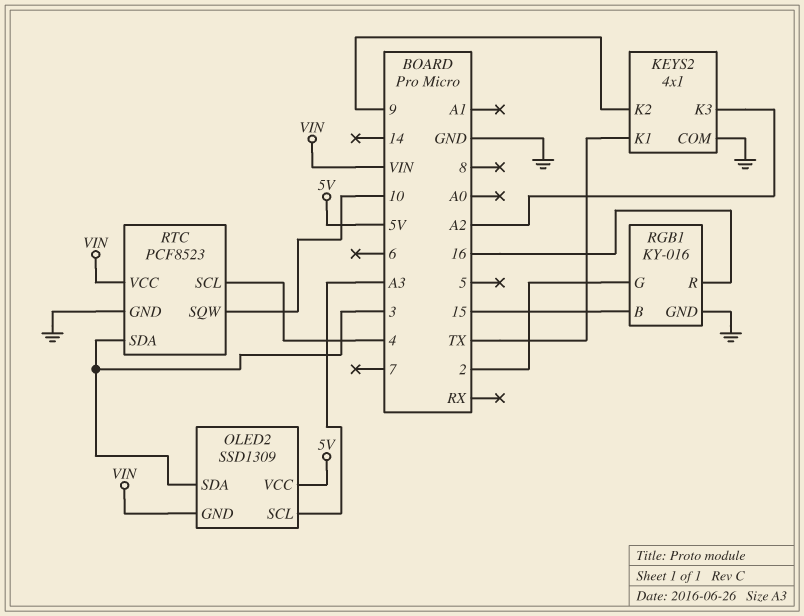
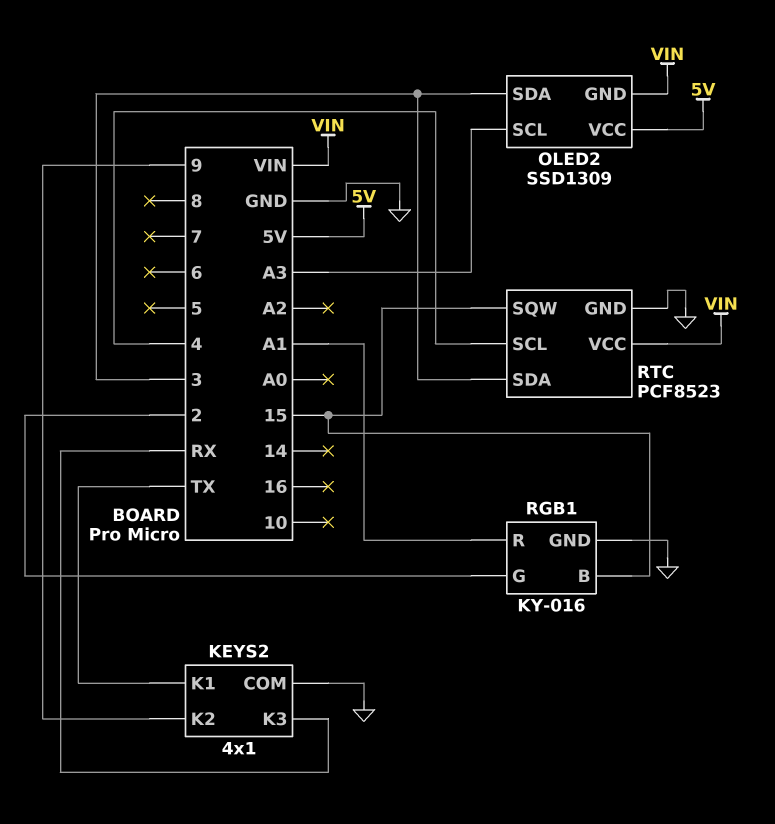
KEYS2 pin K3: A2 -> RX
RGB1 pin R: 16 -> A1
RTC pin SQW: 10 -> 15

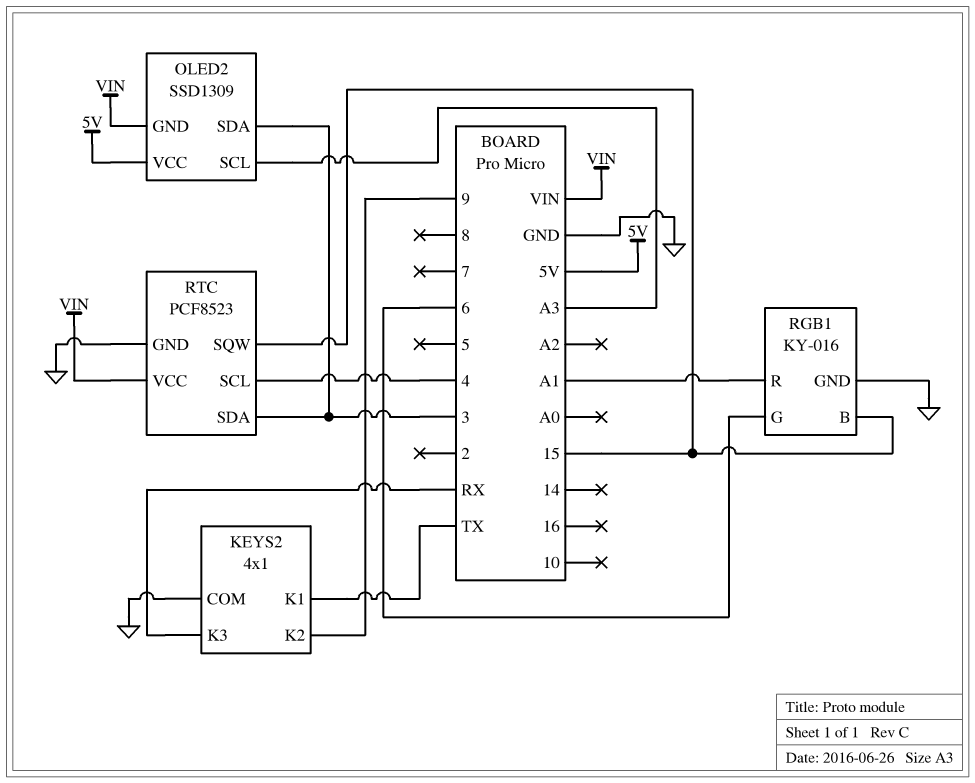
RGB1 pin G: 2 -> 6

